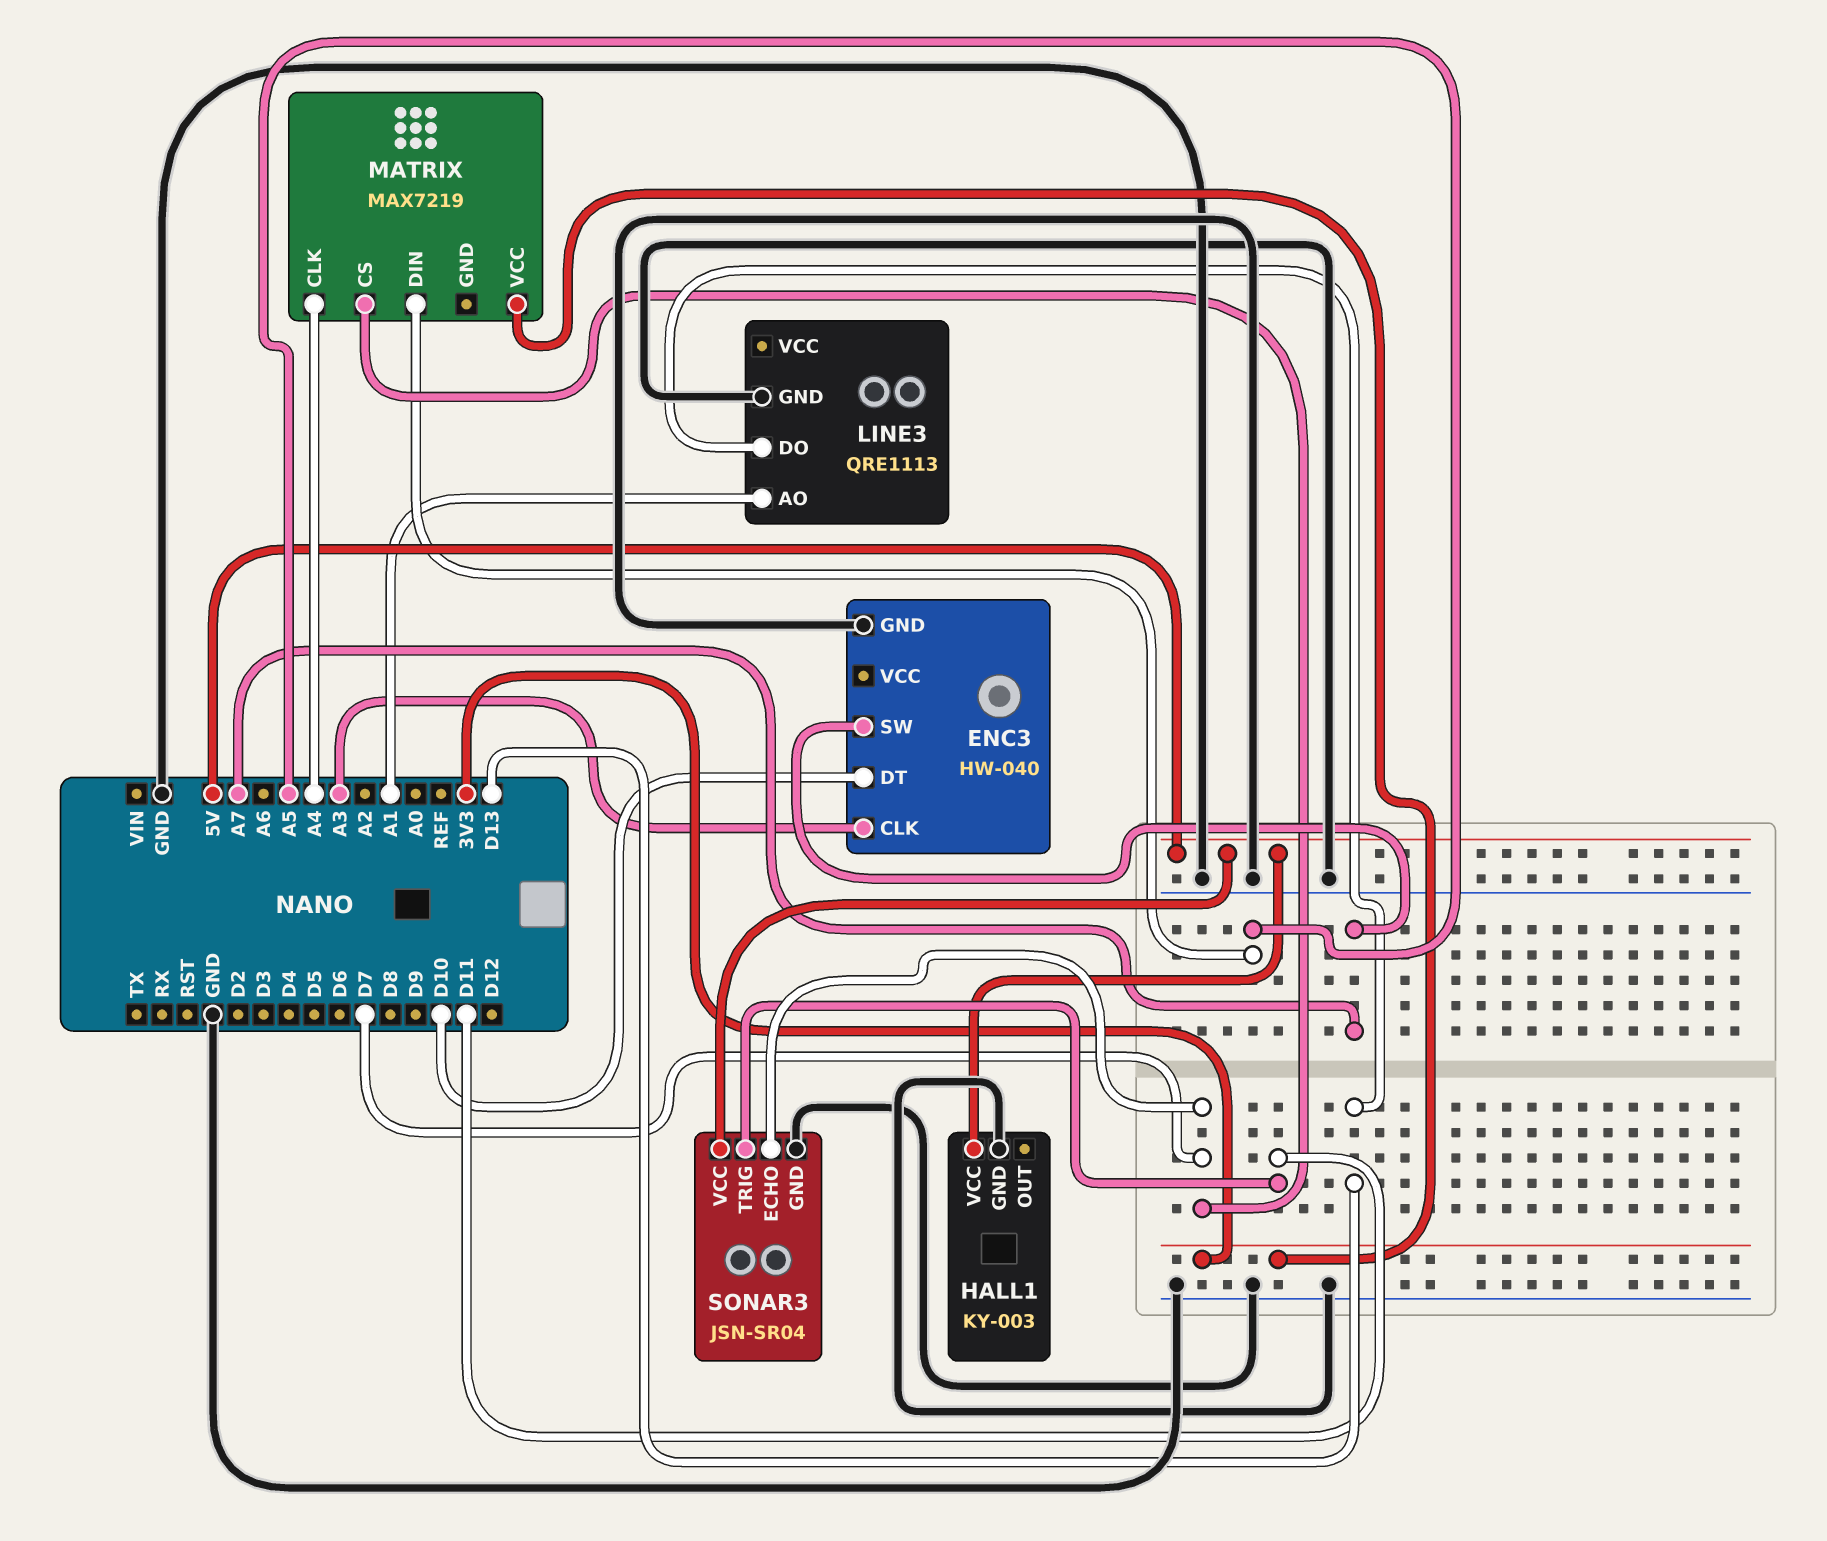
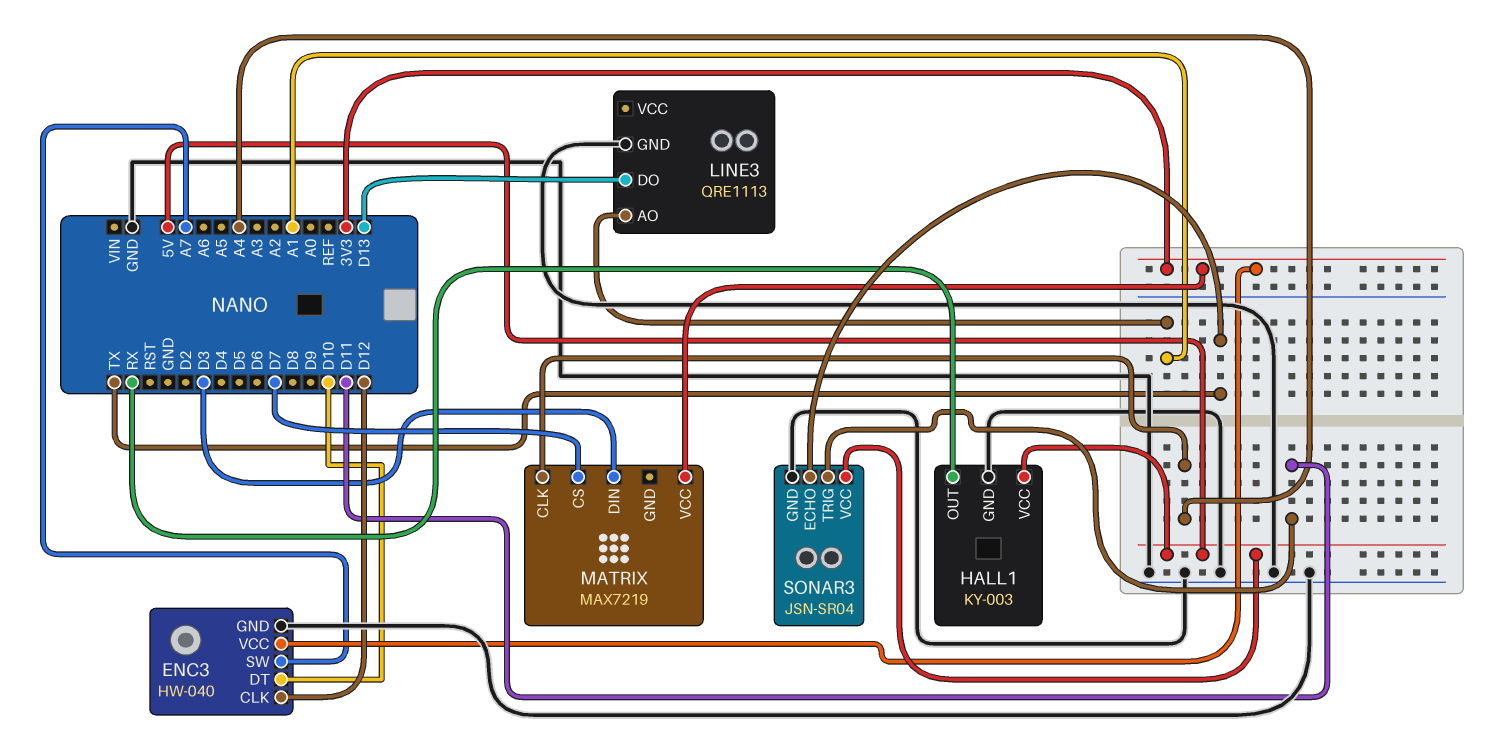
ENC3 pin CLK: A3 -> D12
ENC3 pin VCC: none -> 3V3
HALL1 pin OUT: none -> RX
MATRIX pin DIN: A5 -> D3
SONAR3 pin ECHO: D7 -> TX

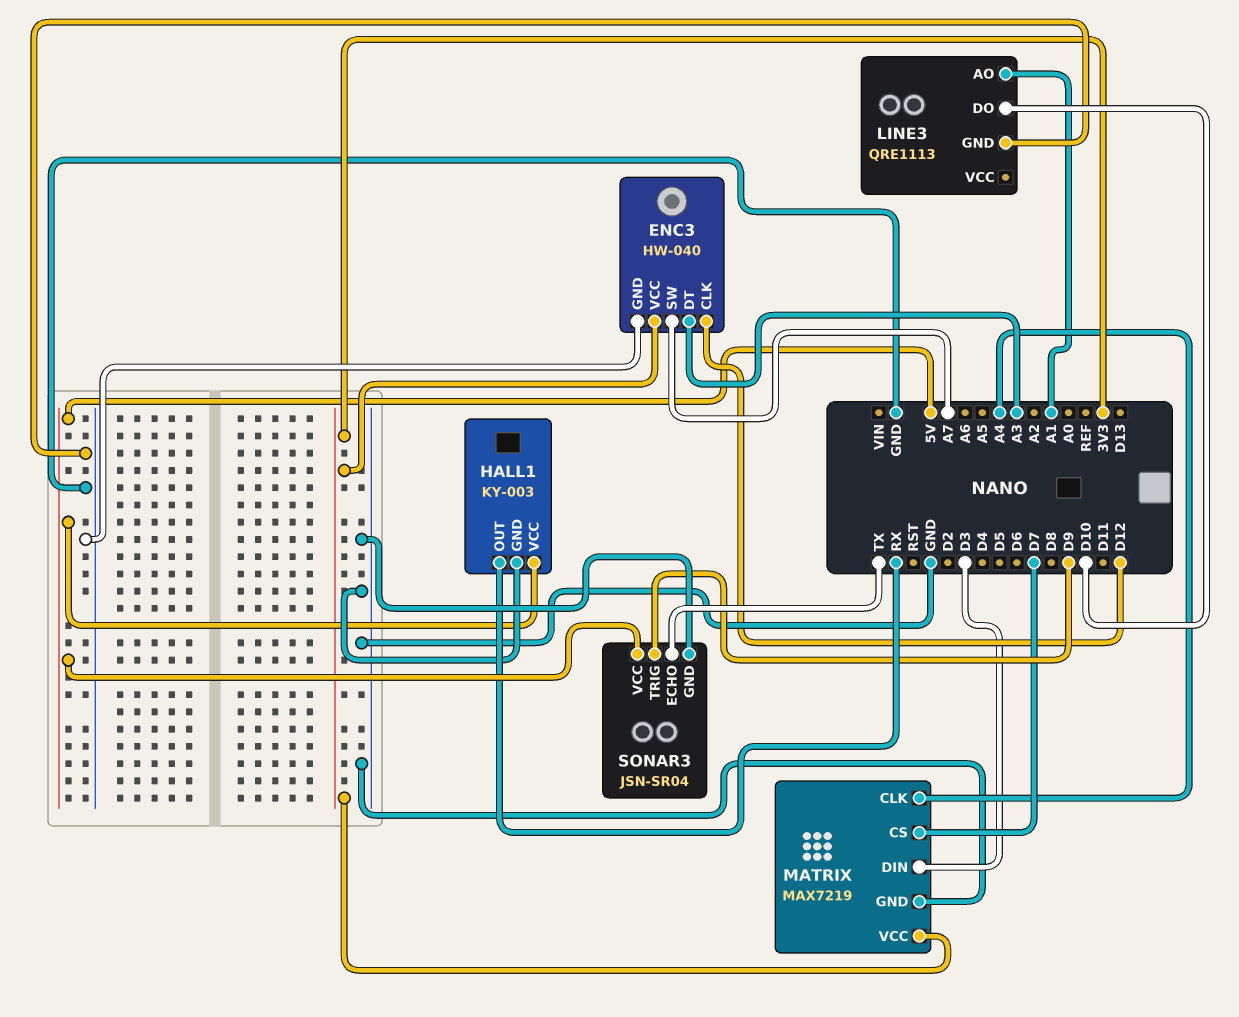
ENC3 pin DT: D10 -> A3
LINE3 pin DO: D13 -> D10
MATRIX pin GND: none -> GND
SONAR3 pin TRIG: D11 -> D9

